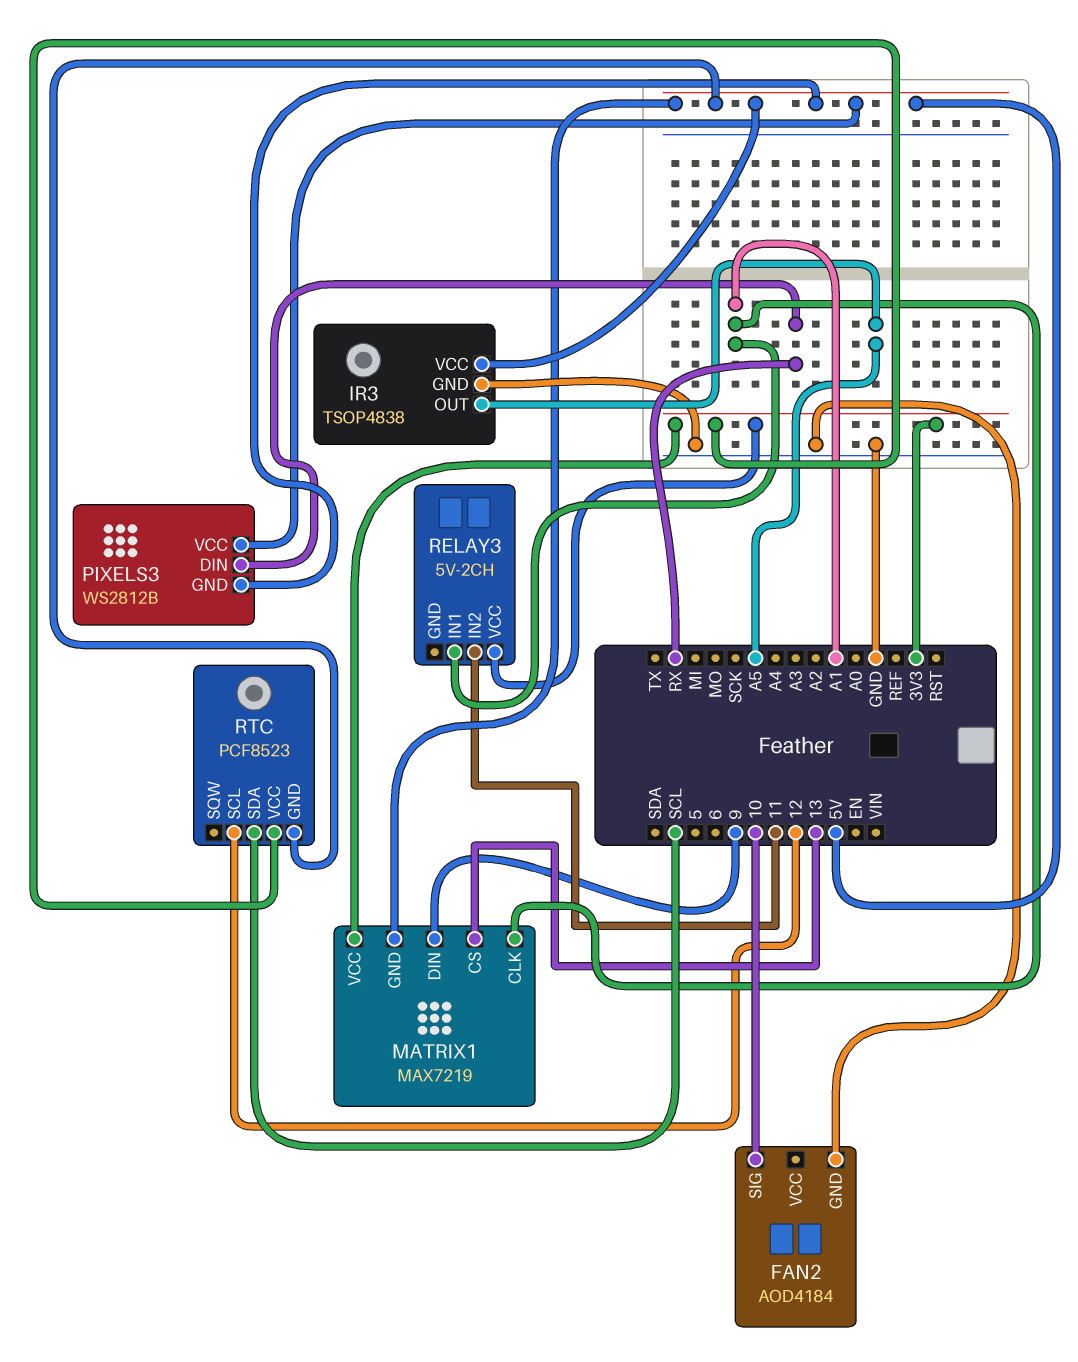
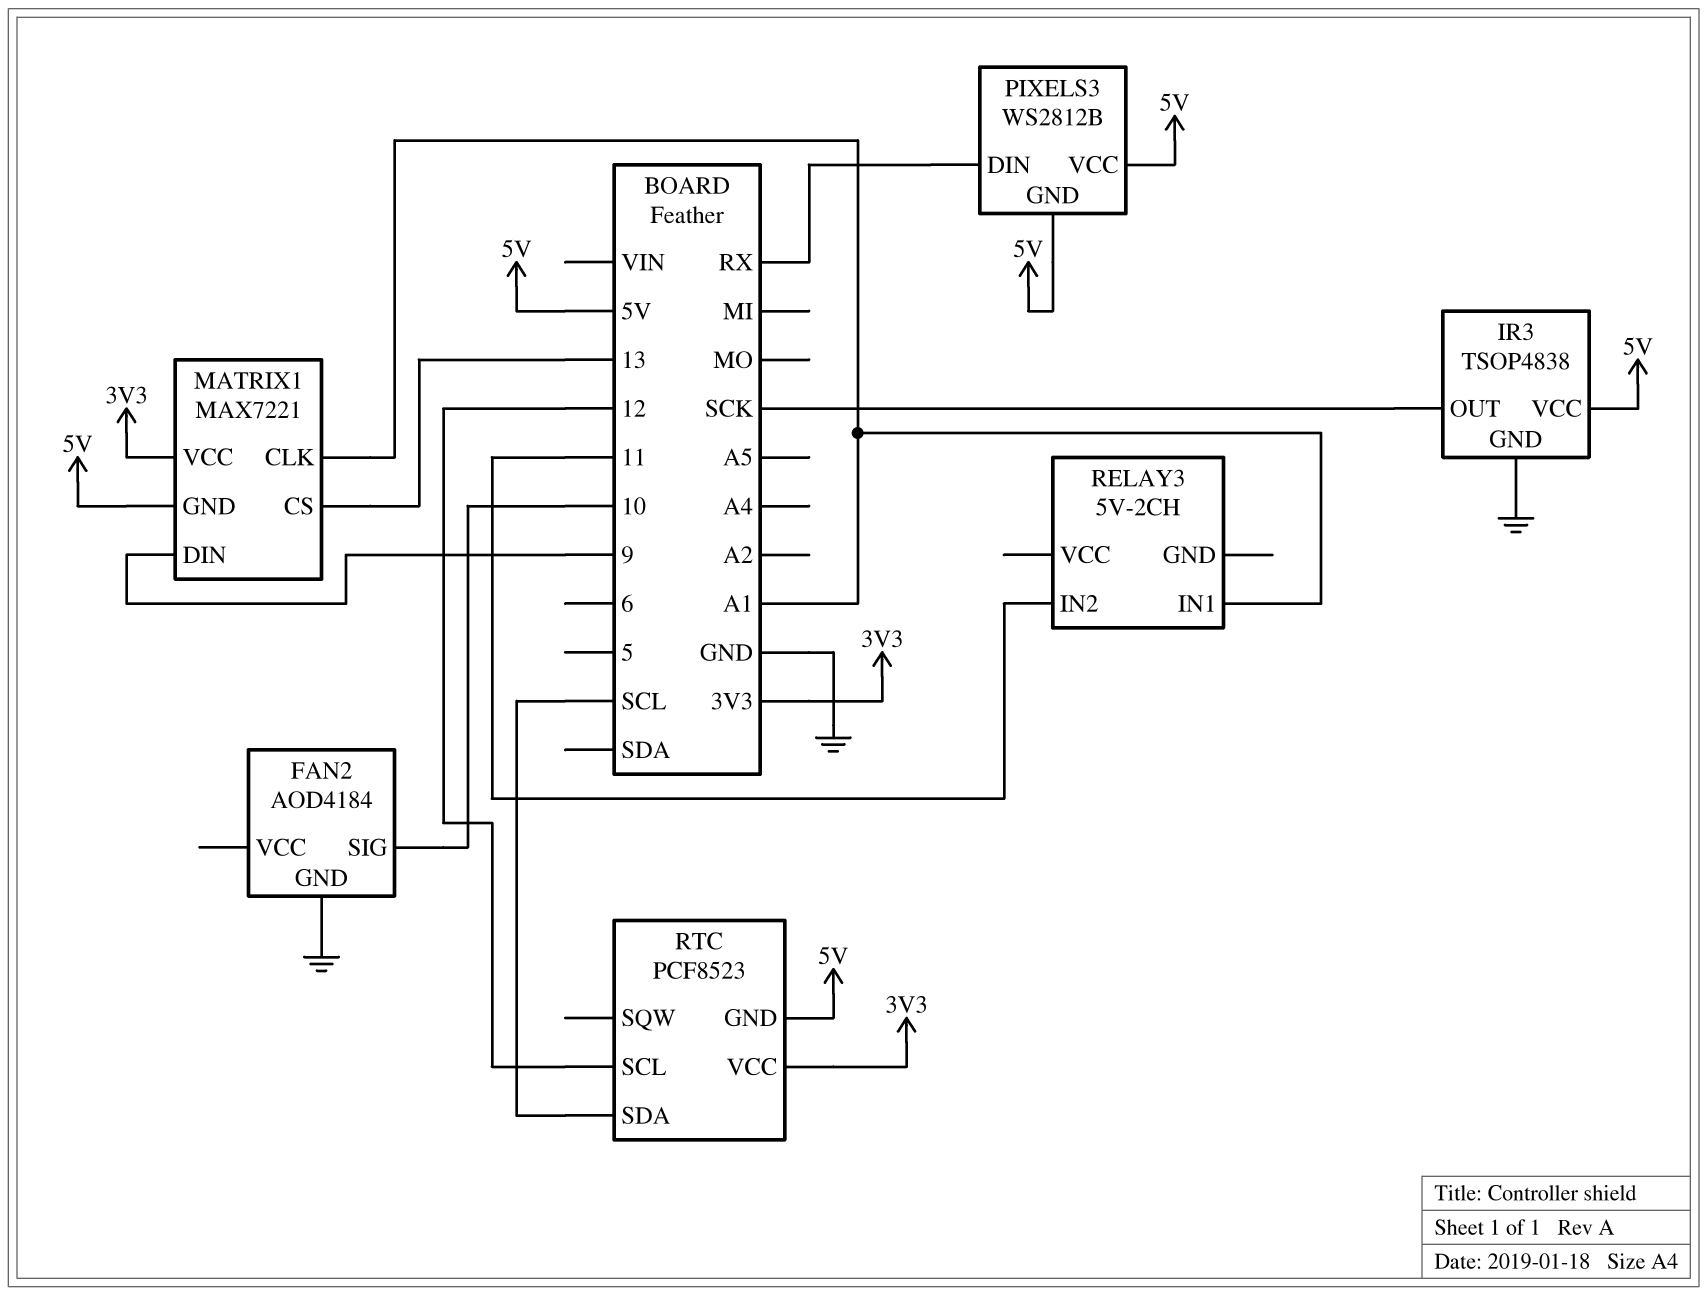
IR3 pin OUT: A5 -> SCK
MATRIX1: MAX7219 -> MAX7221
RELAY3 pin VCC: 3V3 -> none

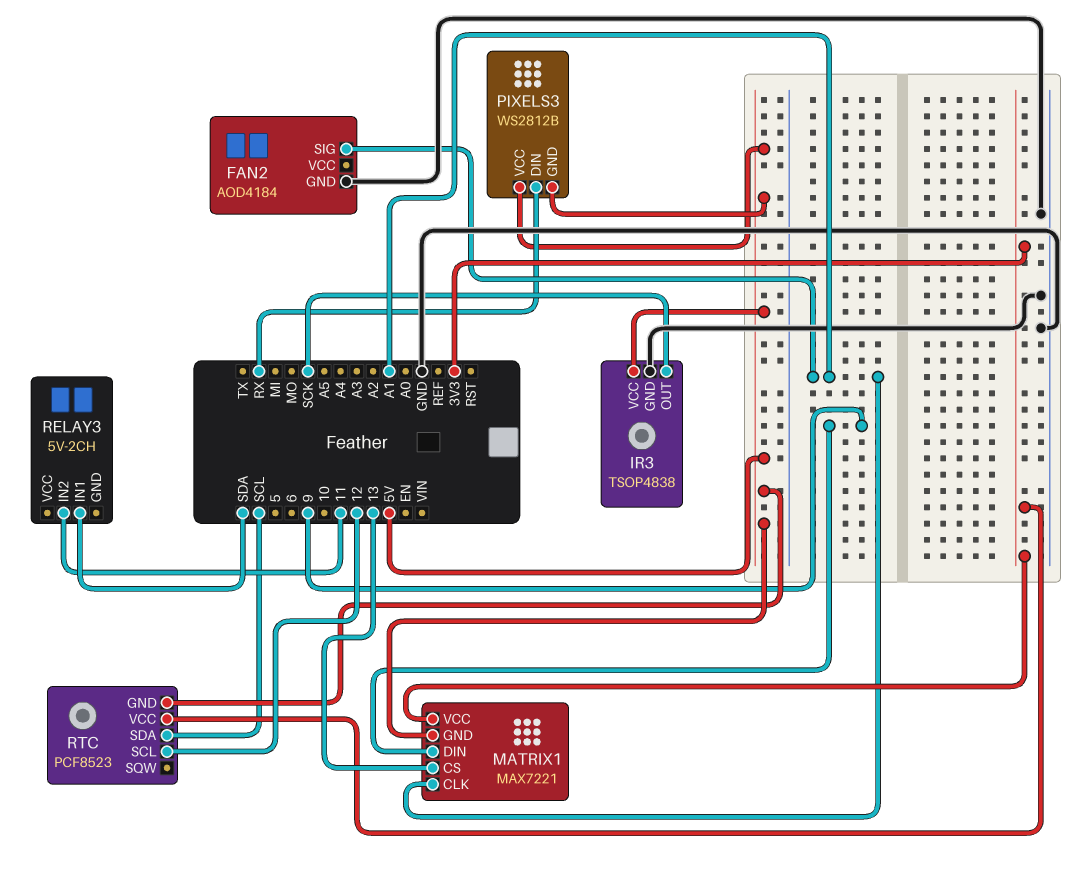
FAN2 pin SIG: 10 -> A1
RELAY3 pin IN1: A1 -> SDA

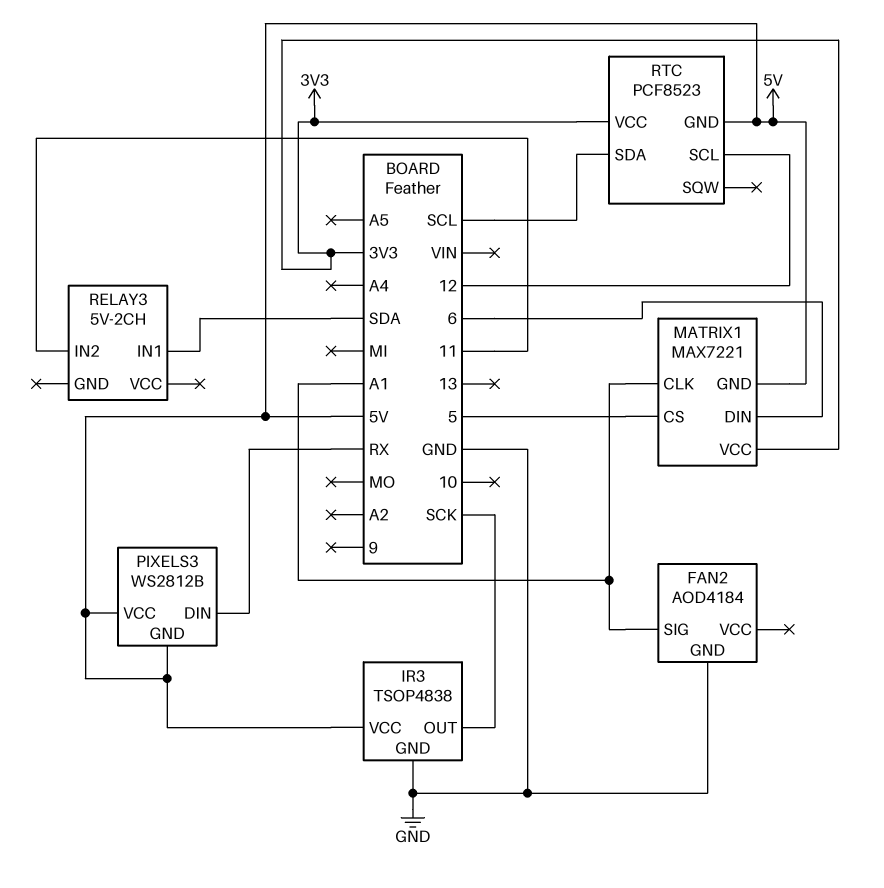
MATRIX1 pin CS: 13 -> 5
MATRIX1 pin DIN: 9 -> 6

